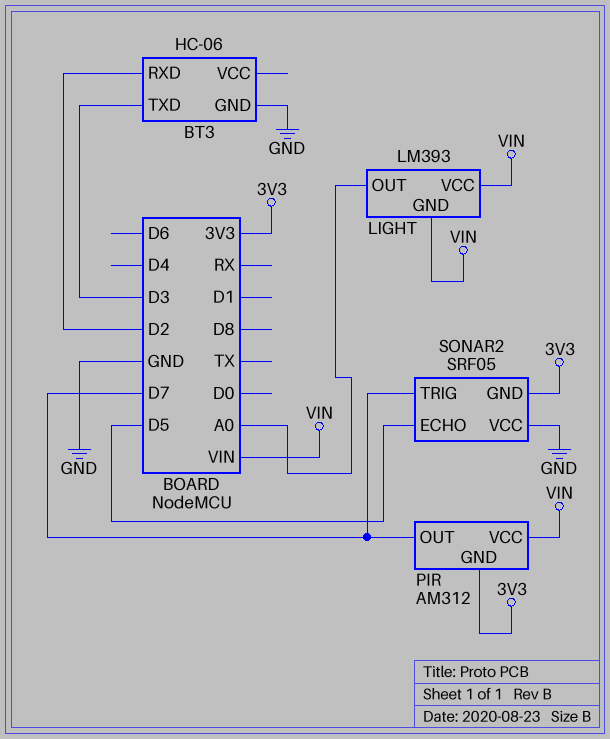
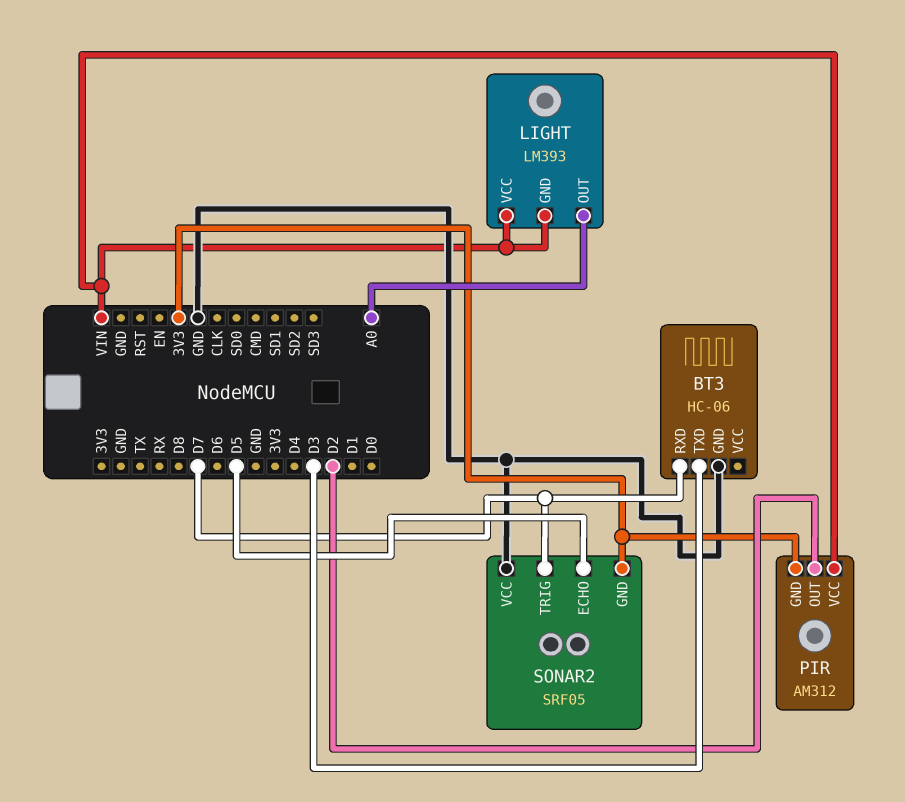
BT3 pin RXD: D2 -> D7
PIR pin OUT: D7 -> D2

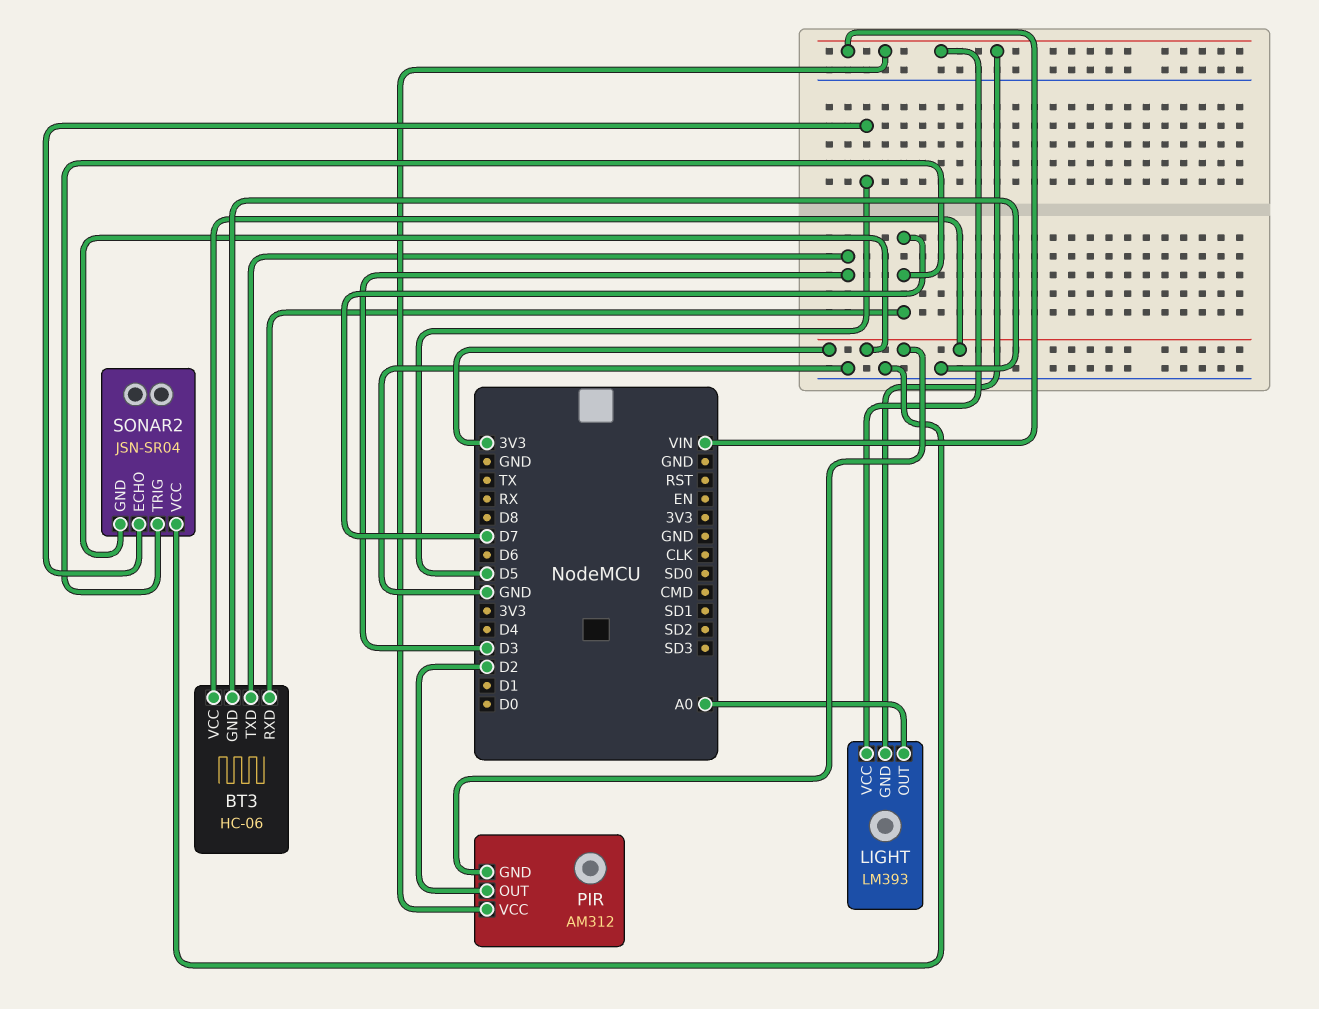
BT3 pin VCC: none -> 3V3
SONAR2: SRF05 -> JSN-SR04

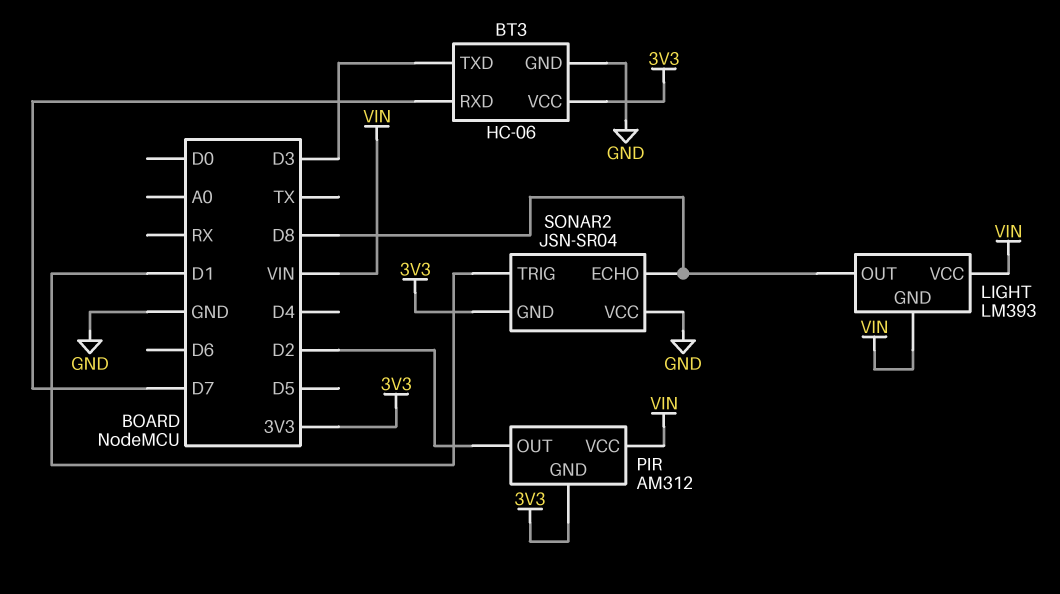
LIGHT pin OUT: A0 -> D8
SONAR2 pin ECHO: D5 -> D8
SONAR2 pin TRIG: D7 -> D1

